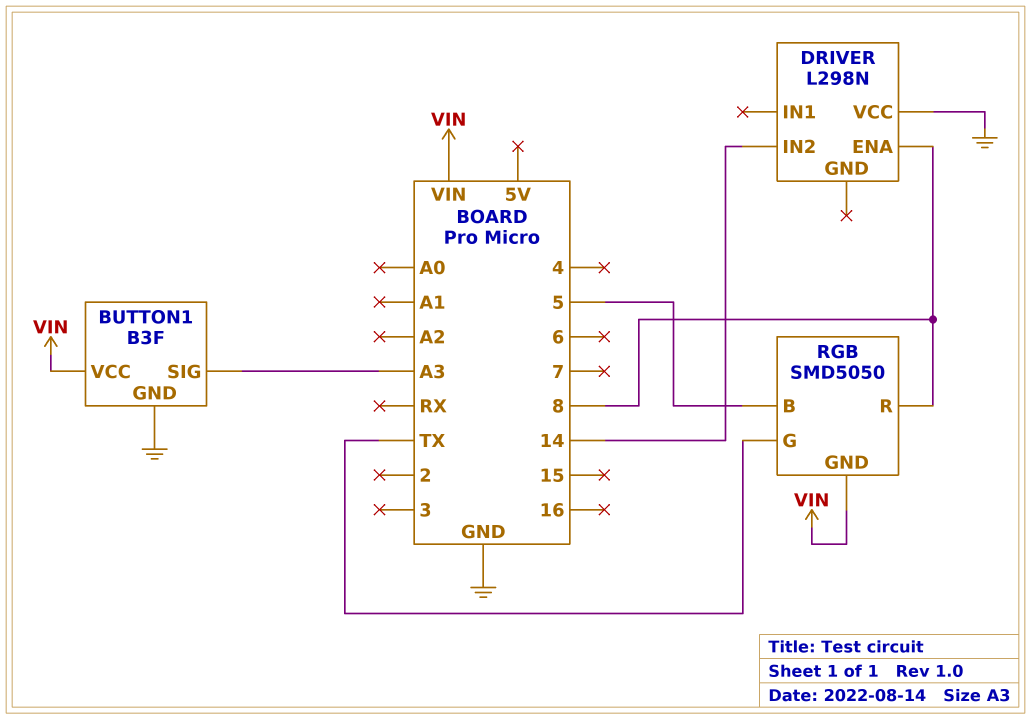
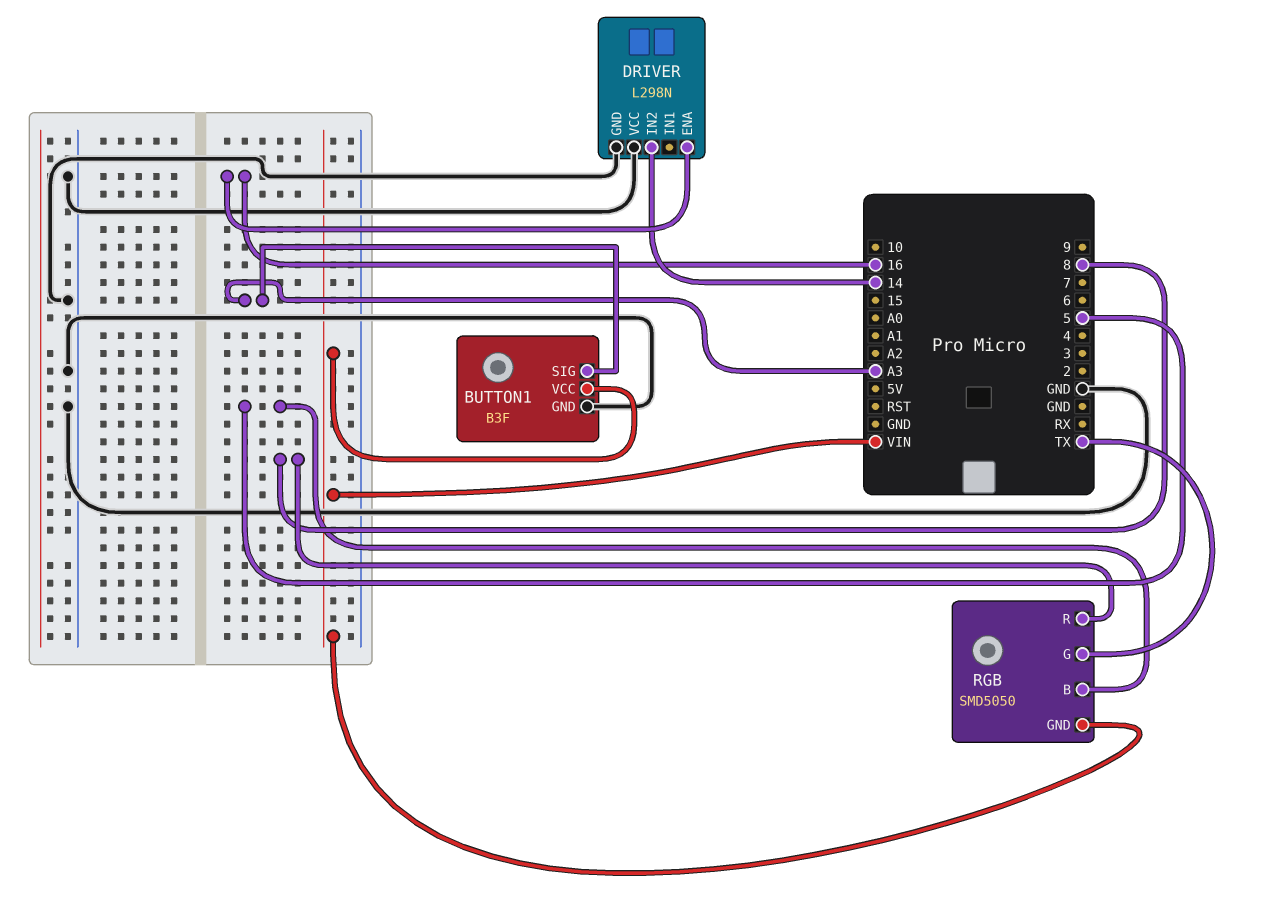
DRIVER pin ENA: 8 -> 16
DRIVER pin GND: none -> GND

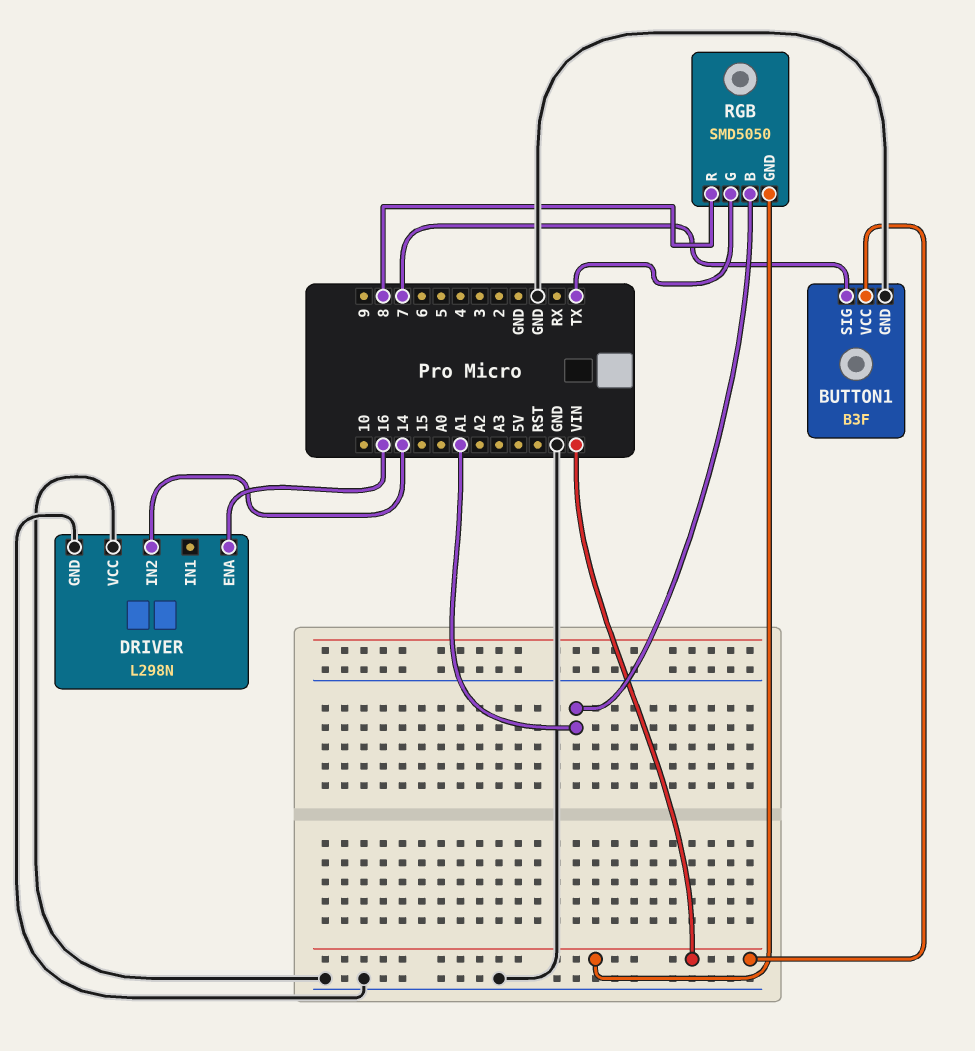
BUTTON1 pin SIG: A3 -> 7
RGB pin B: 5 -> A1

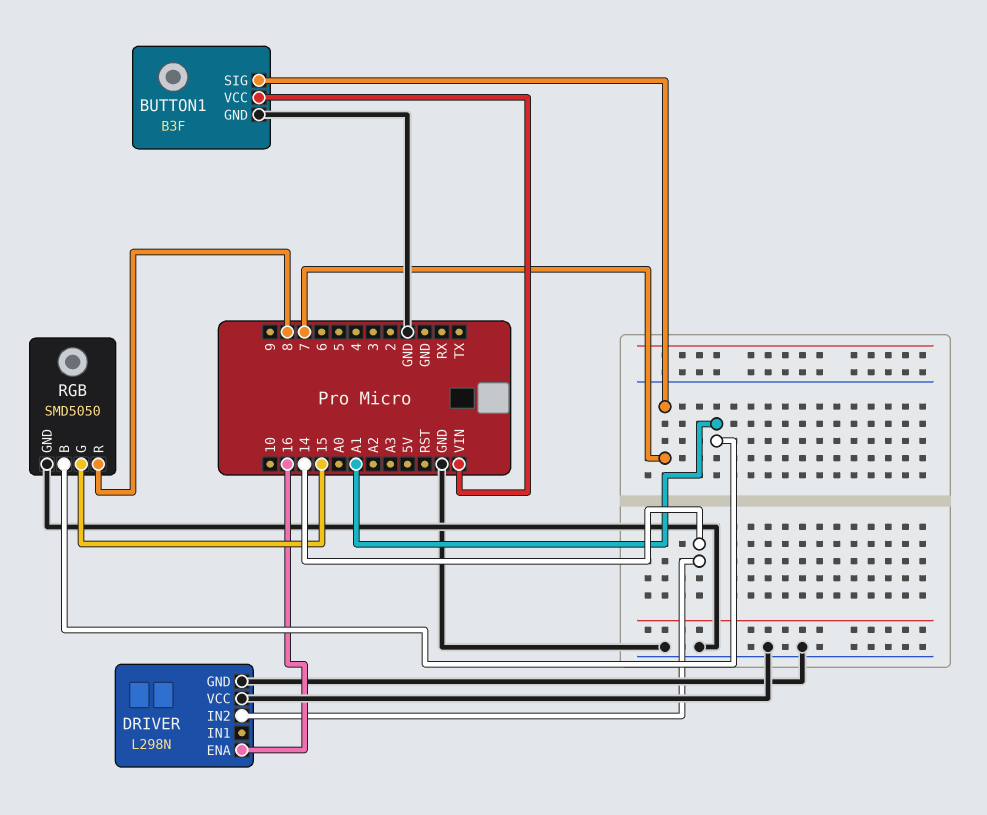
RGB pin G: TX -> 15
RGB pin GND: VIN -> GND

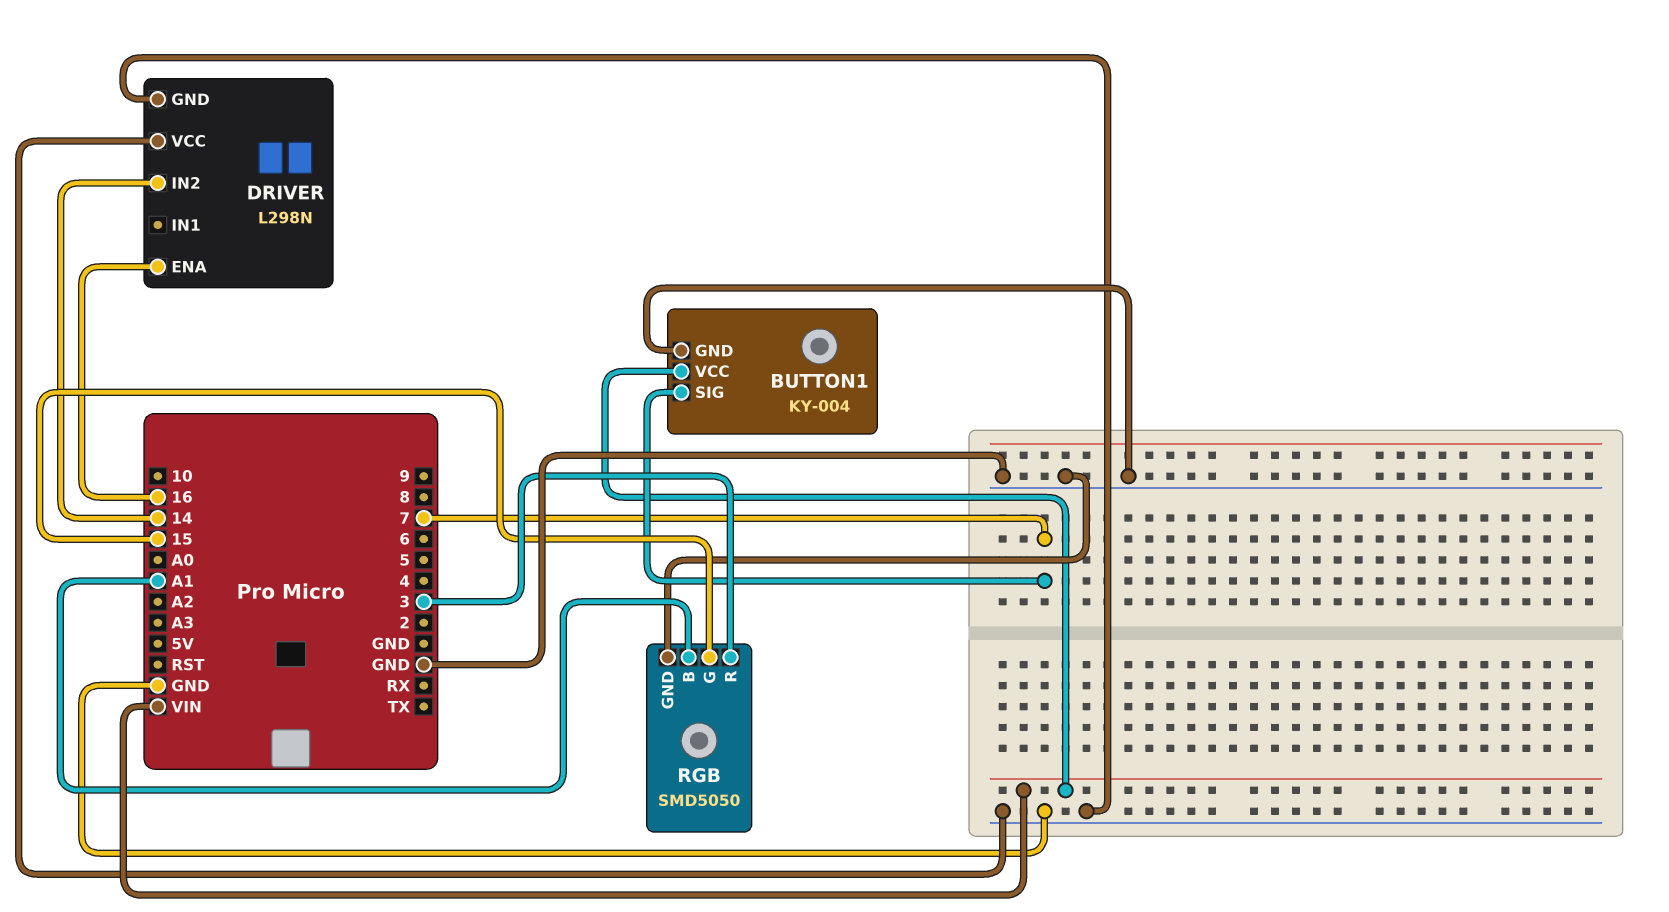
BUTTON1: B3F -> KY-004
RGB pin R: 8 -> 3

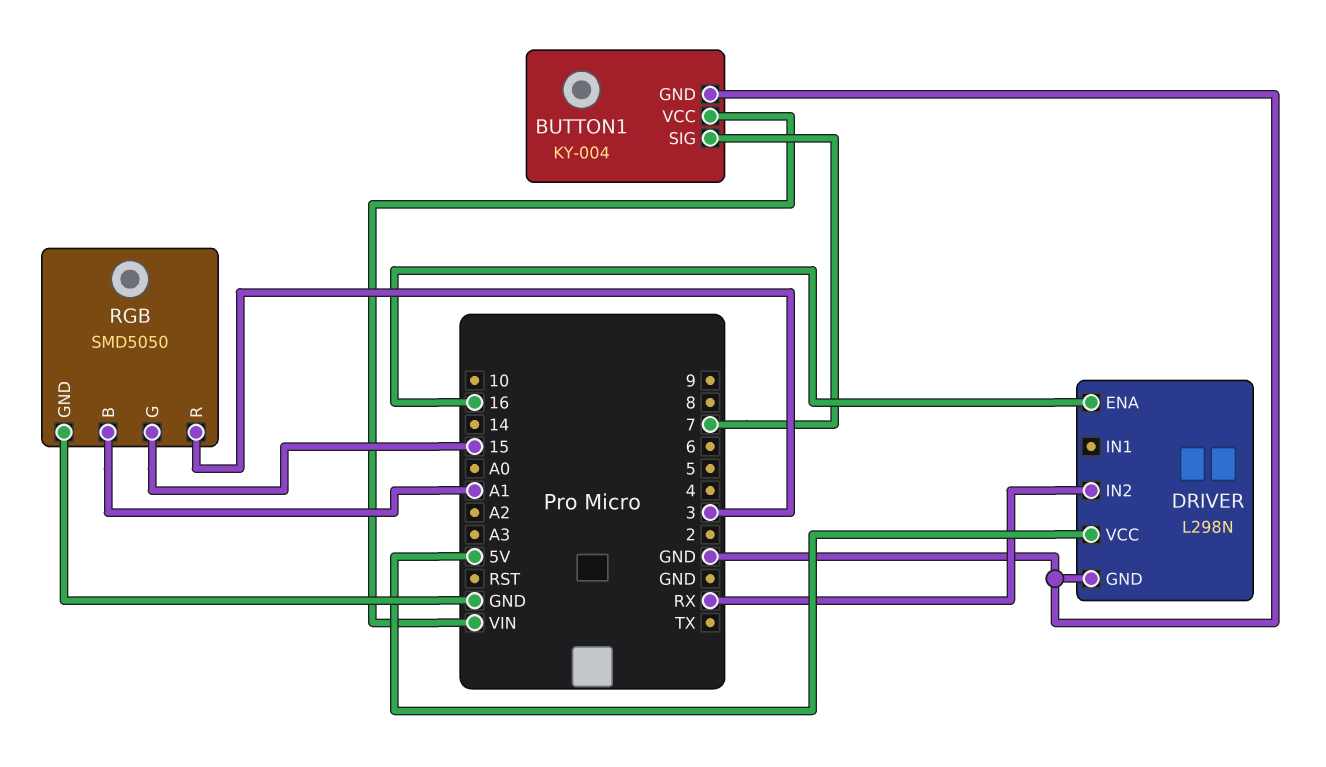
DRIVER pin IN2: 14 -> RX
DRIVER pin VCC: GND -> 5V

